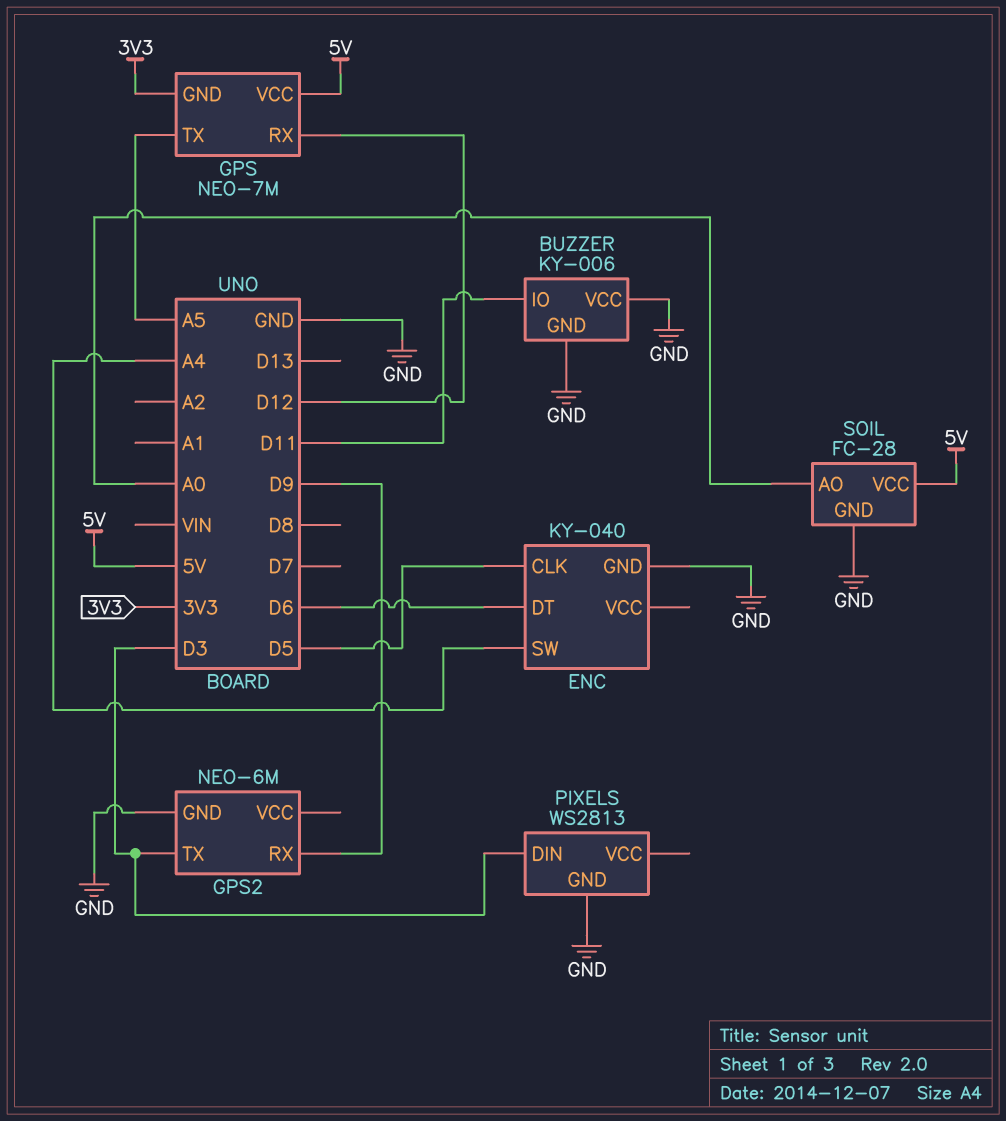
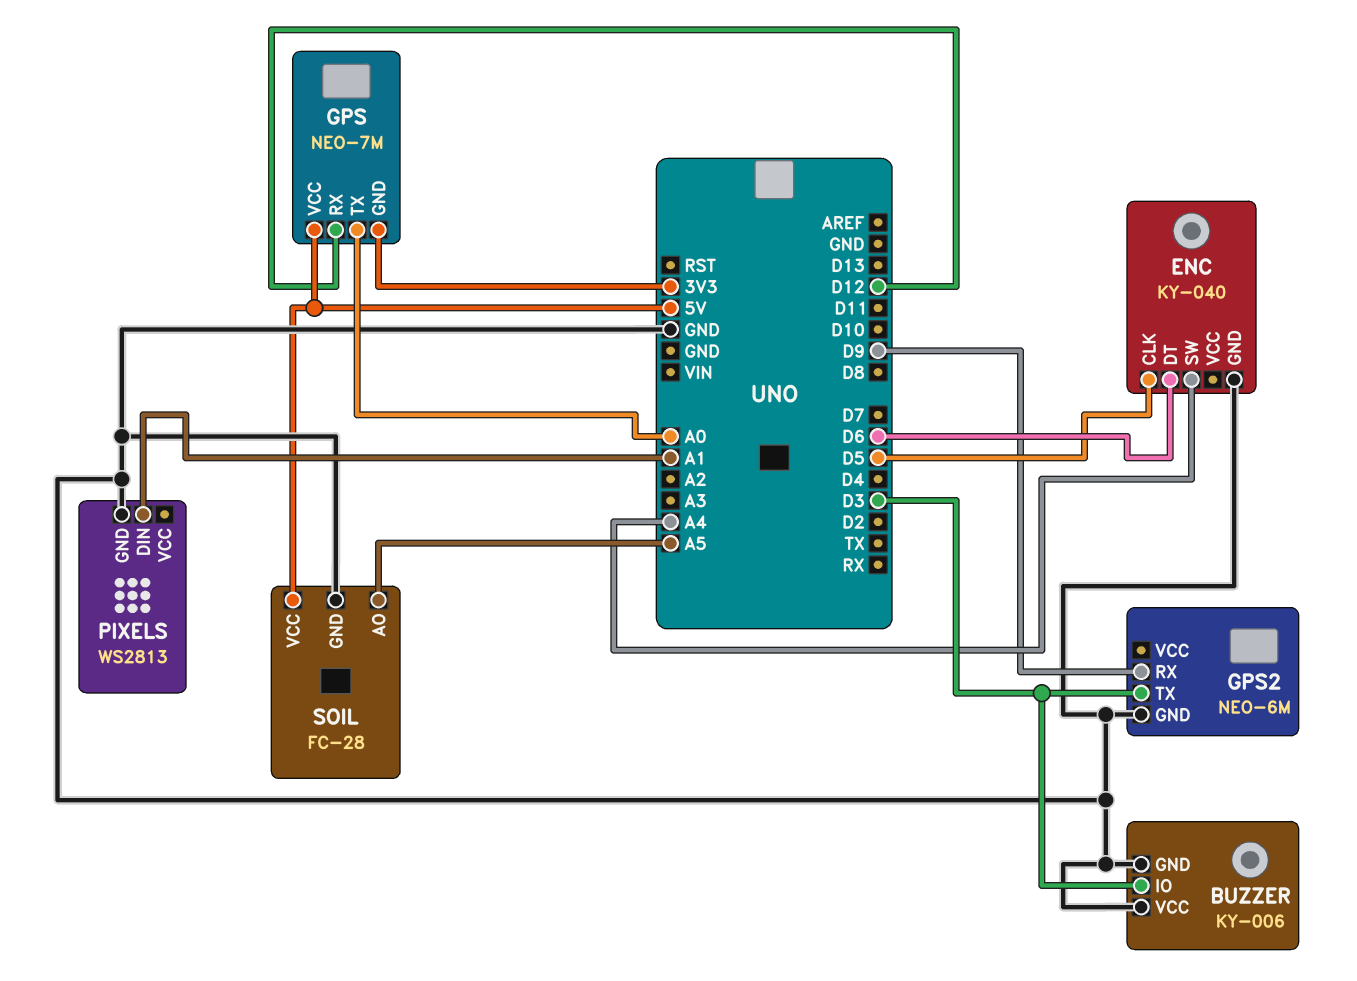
BUZZER pin IO: D11 -> D3
GPS pin TX: A5 -> A0
PIXELS pin DIN: D3 -> A1
SOIL pin AO: A0 -> A5

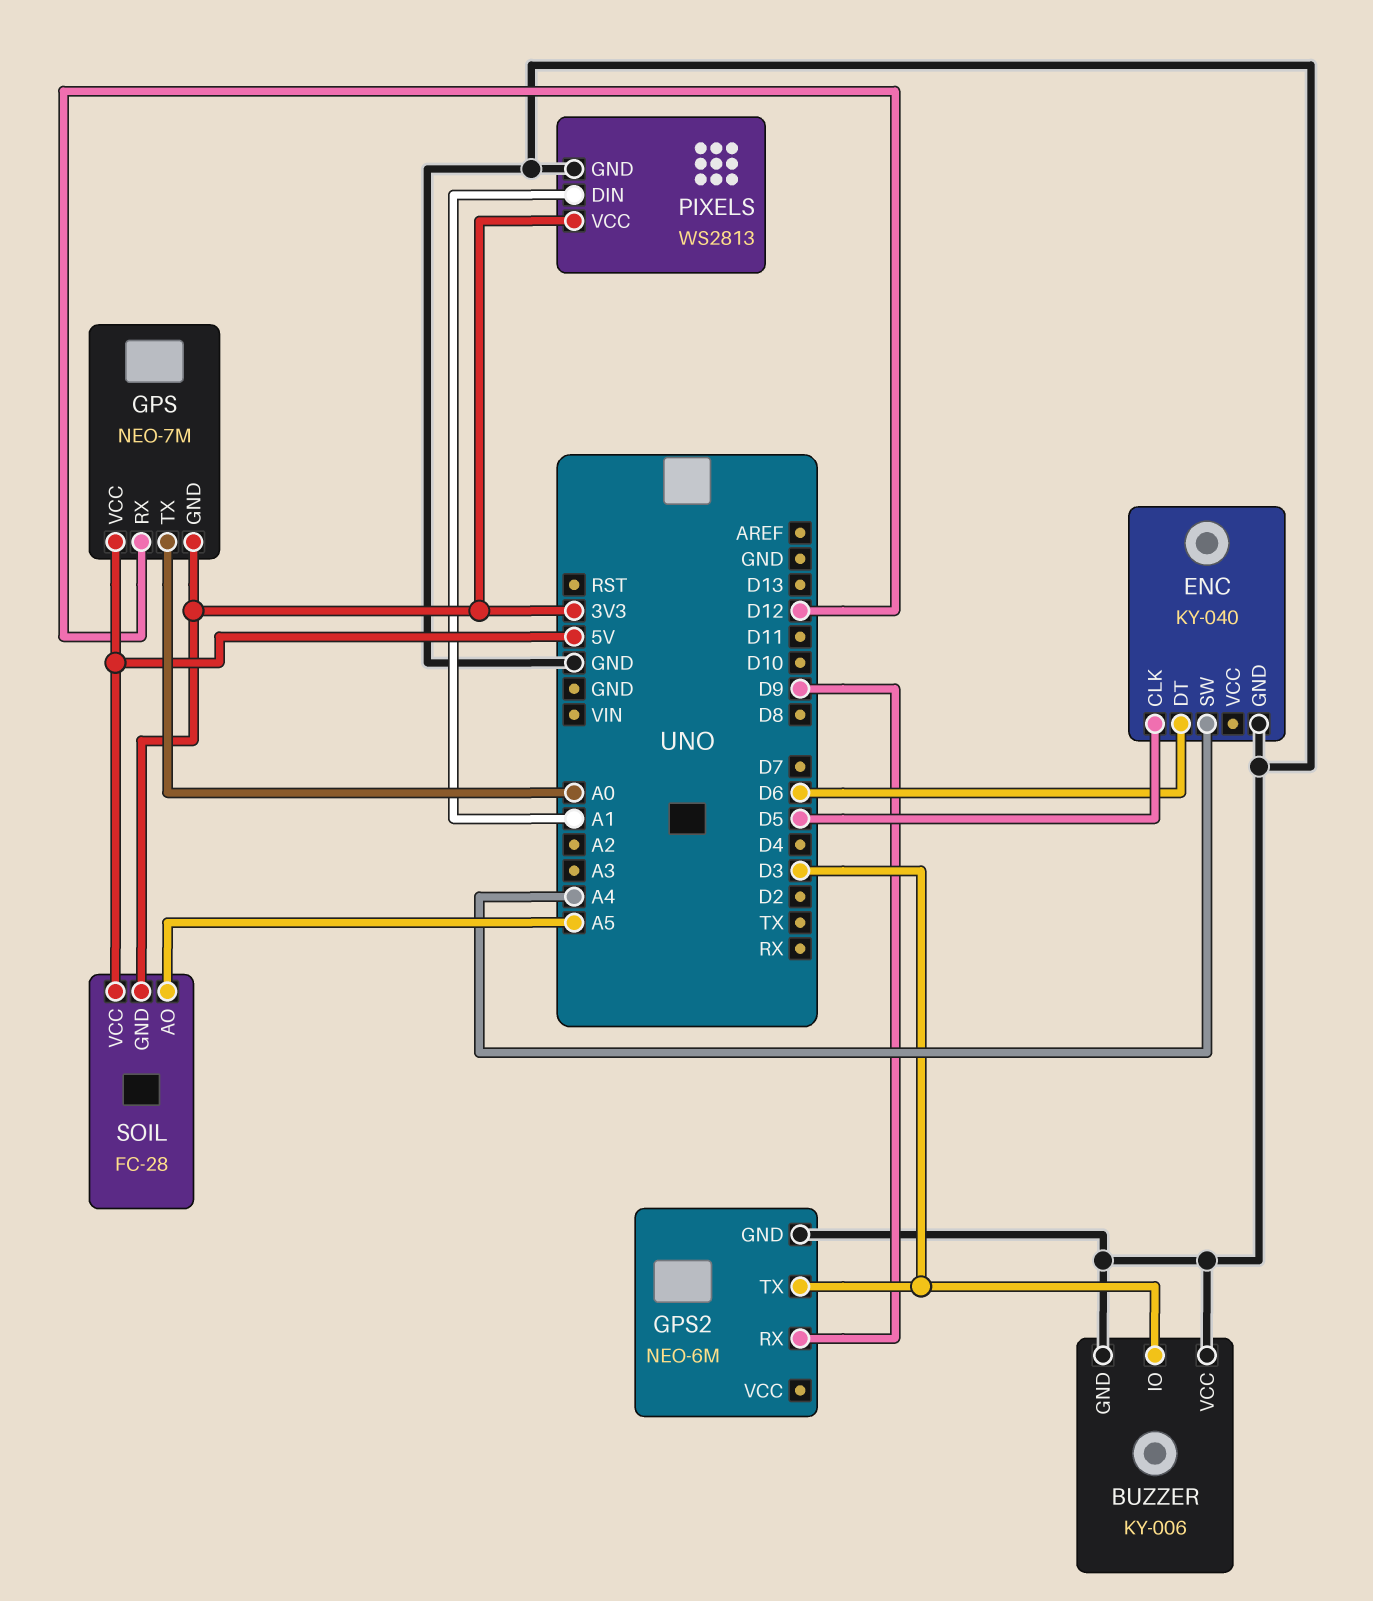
PIXELS pin VCC: none -> 3V3
SOIL pin GND: GND -> 3V3

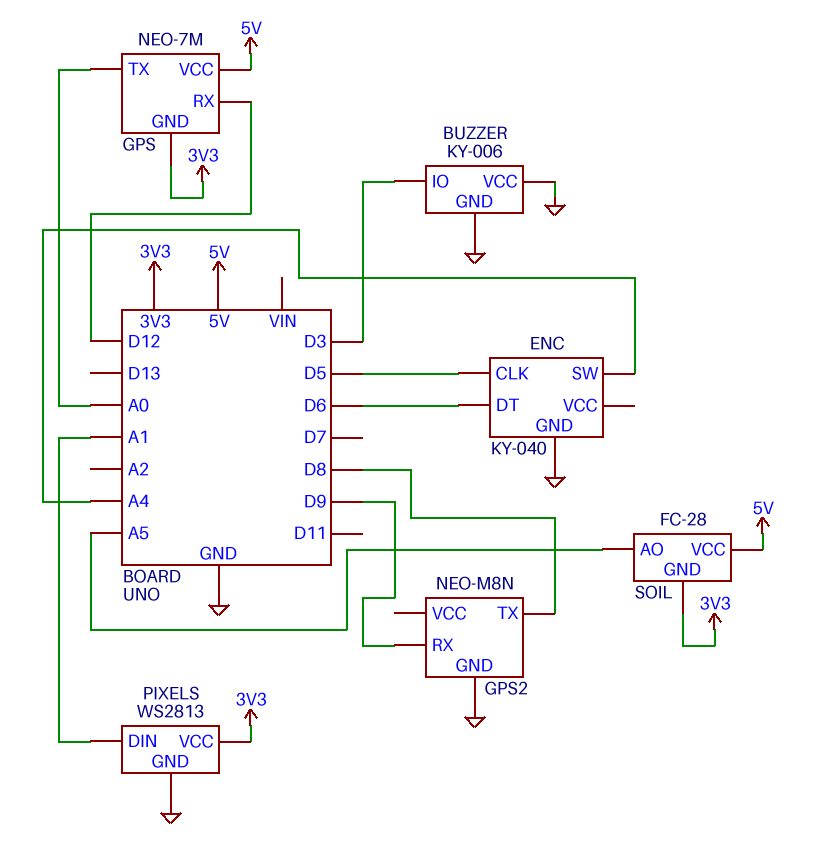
GPS2: NEO-6M -> NEO-M8N
GPS2 pin TX: D3 -> D8

